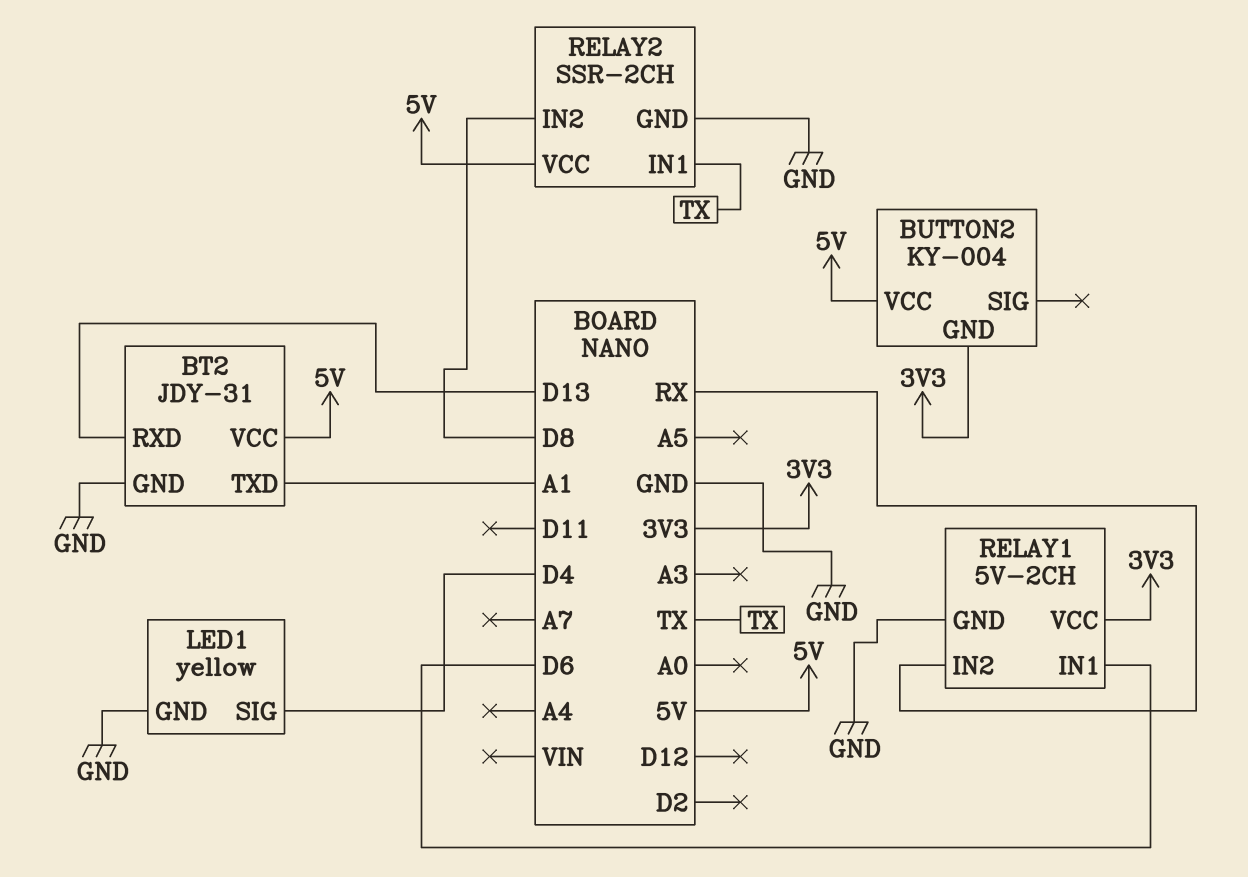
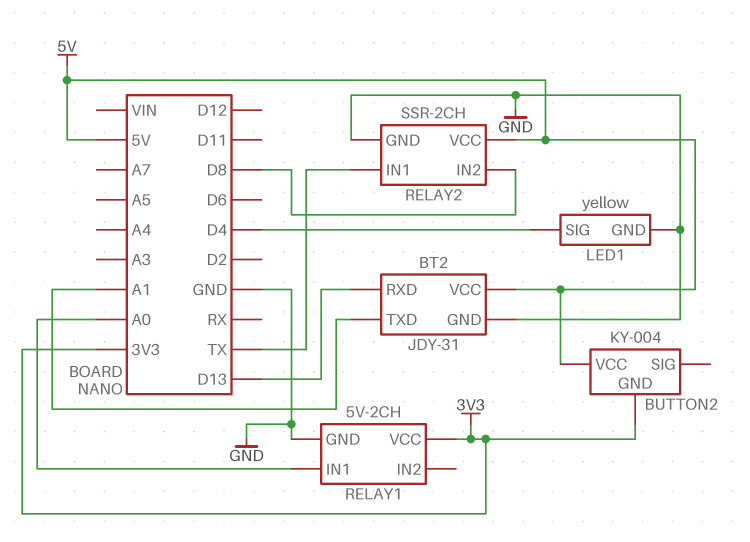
RELAY1 pin IN1: D6 -> A0
RELAY1 pin IN2: RX -> none

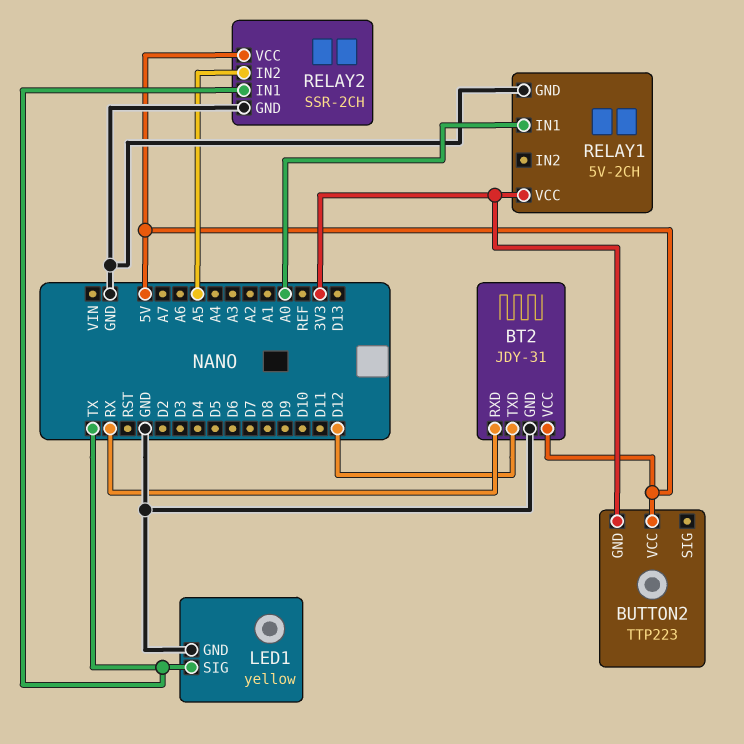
BT2 pin RXD: D13 -> RX
BT2 pin TXD: A1 -> D12
BUTTON2: KY-004 -> TTP223
LED1 pin SIG: D4 -> TX
RELAY2 pin IN2: D8 -> A5

